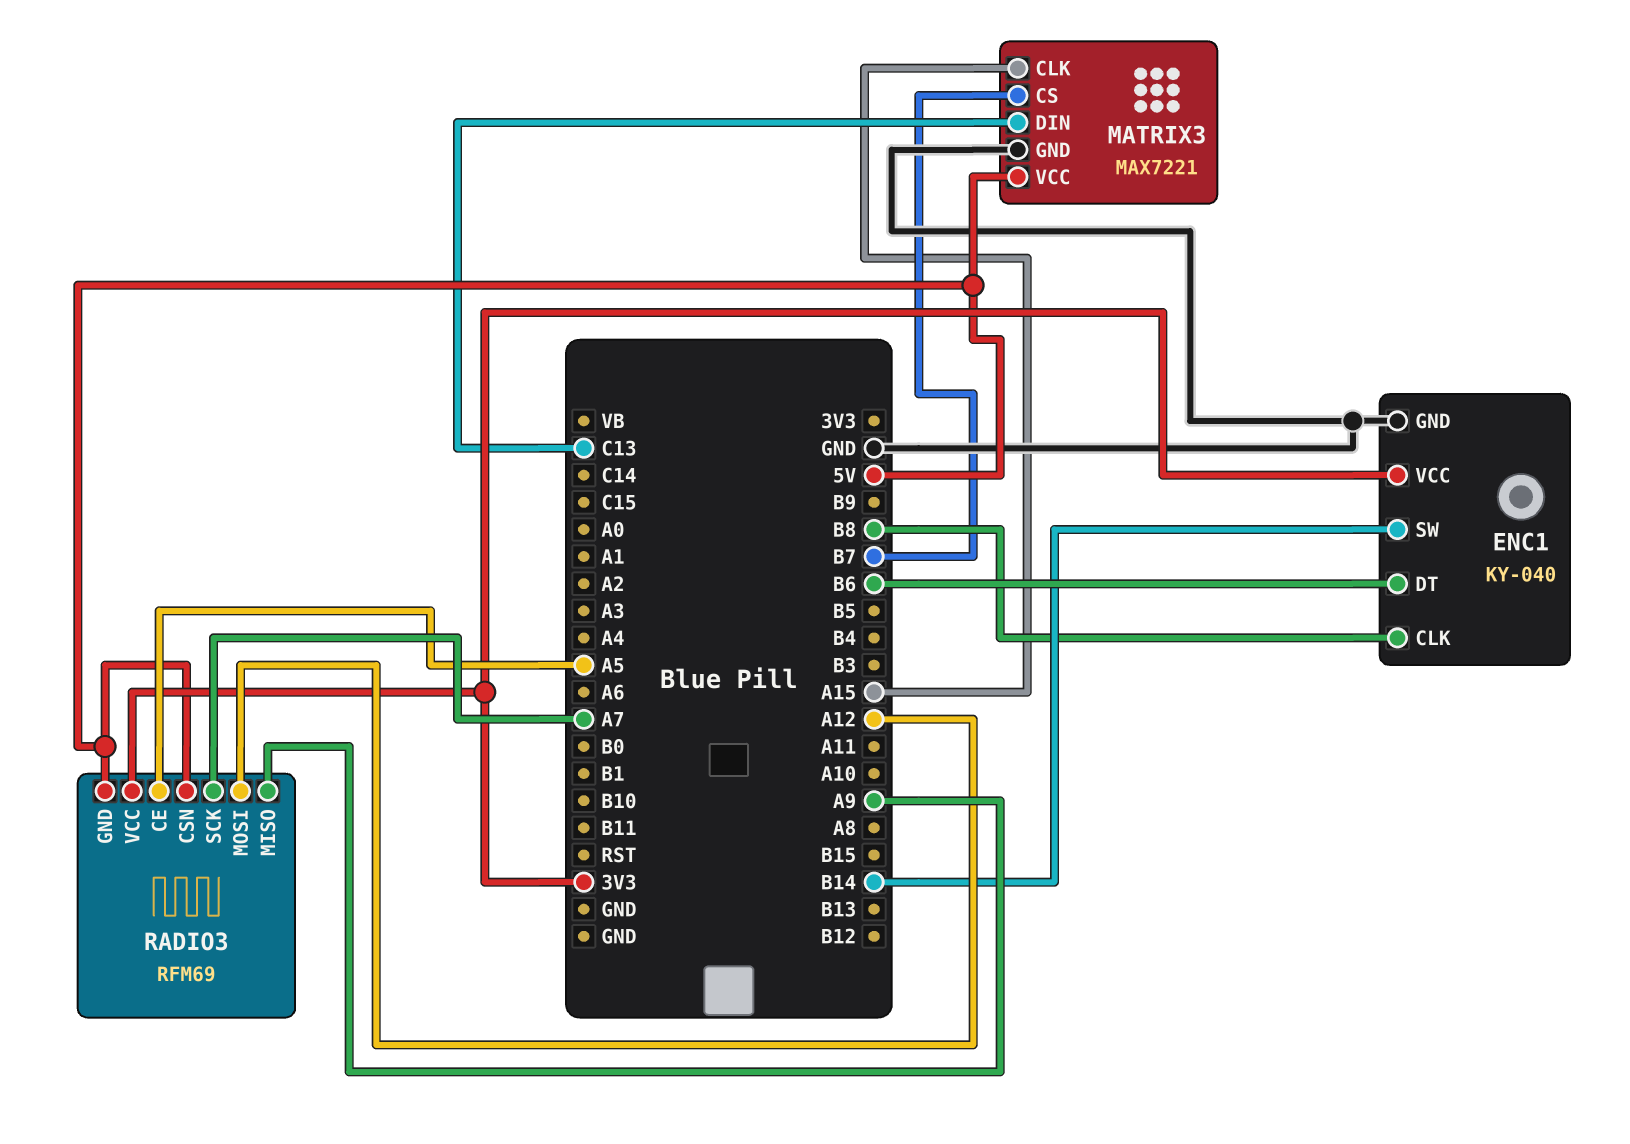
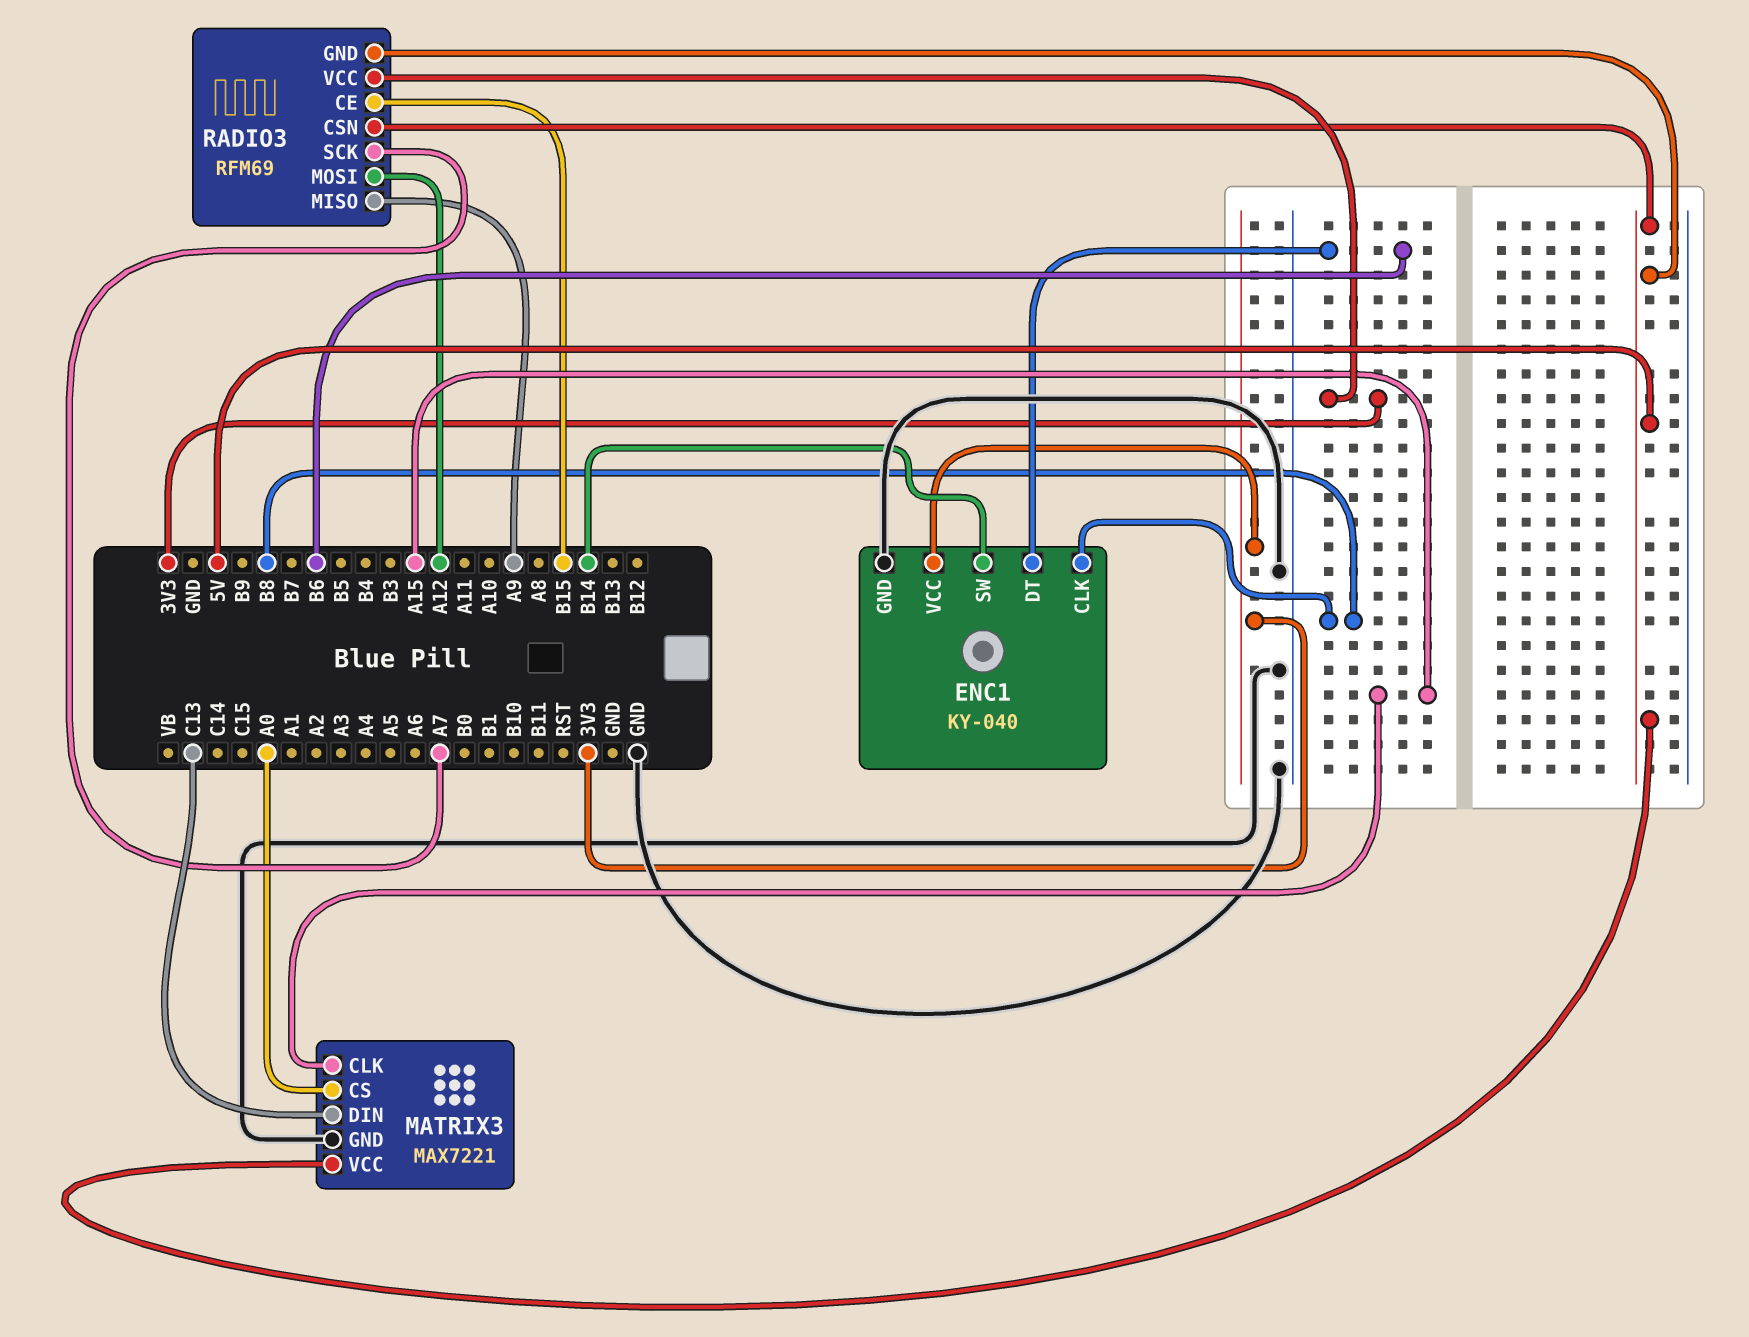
MATRIX3 pin CS: B7 -> A0
RADIO3 pin CE: A5 -> B15

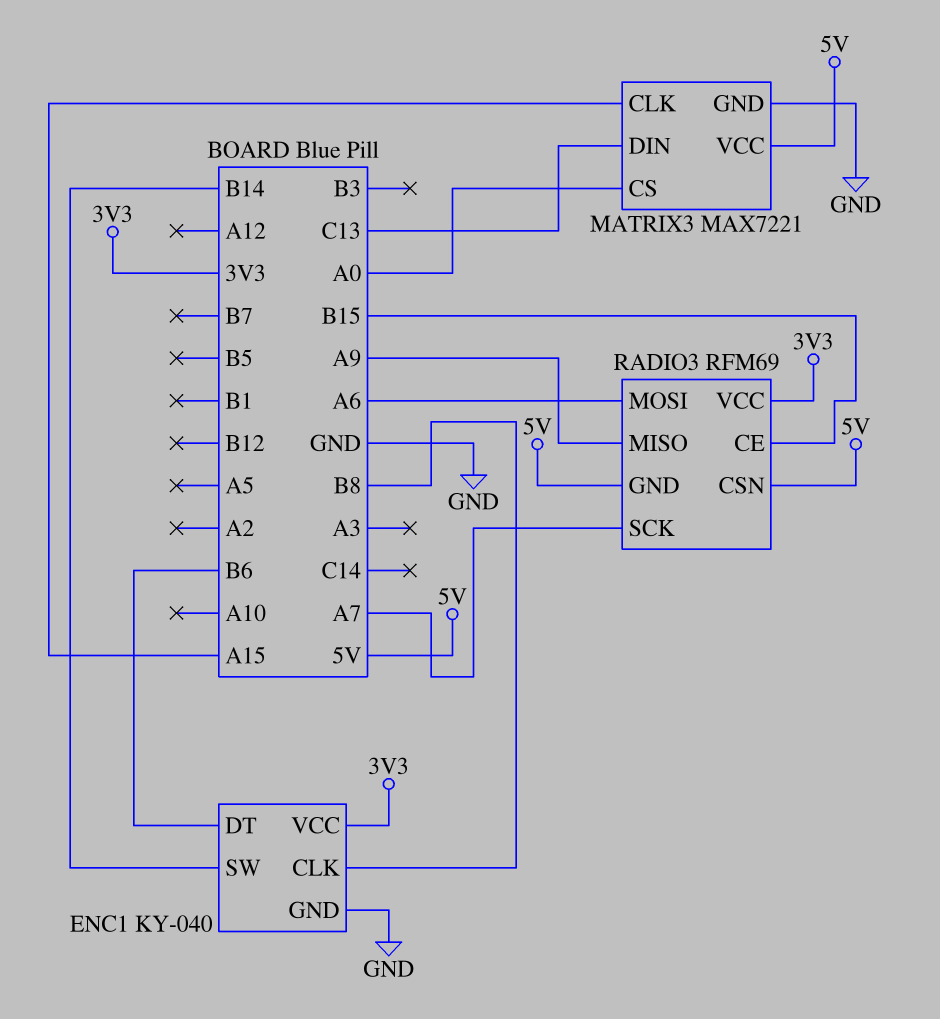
RADIO3 pin MOSI: A12 -> A6

